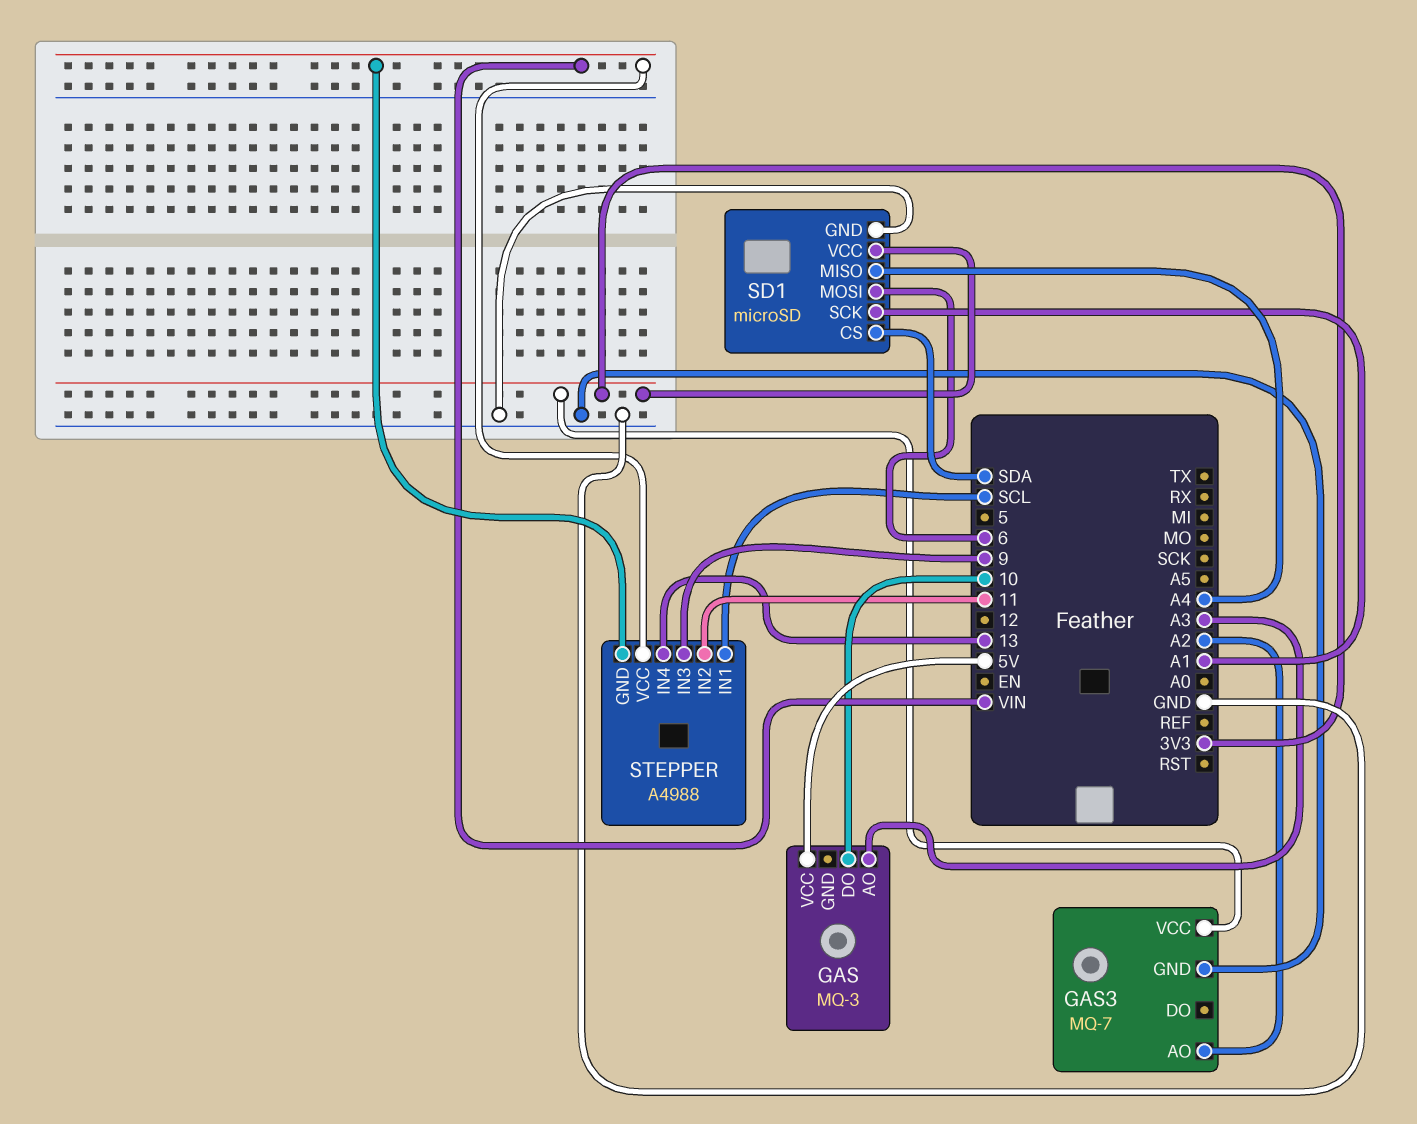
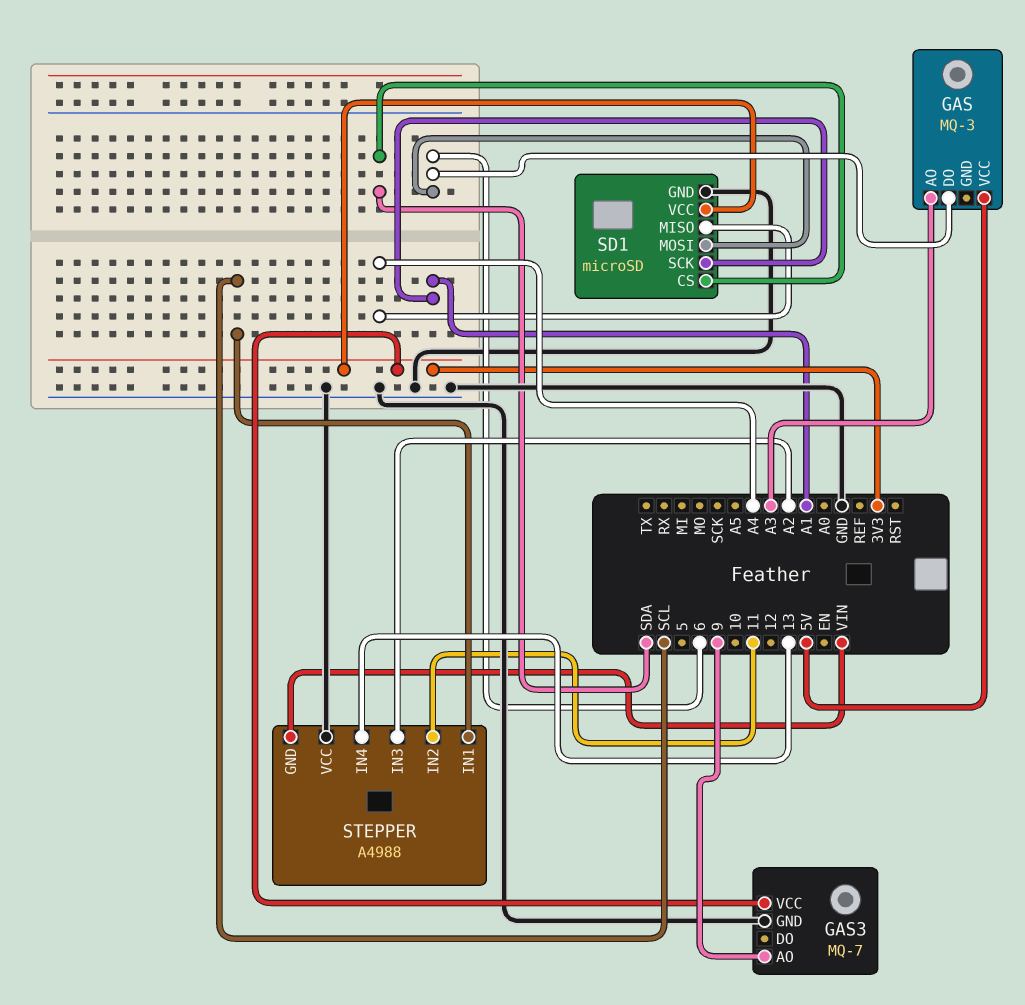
GAS pin DO: 10 -> 6
GAS3 pin AO: A2 -> 9
STEPPER pin IN3: 9 -> A2
STEPPER pin VCC: VIN -> GND

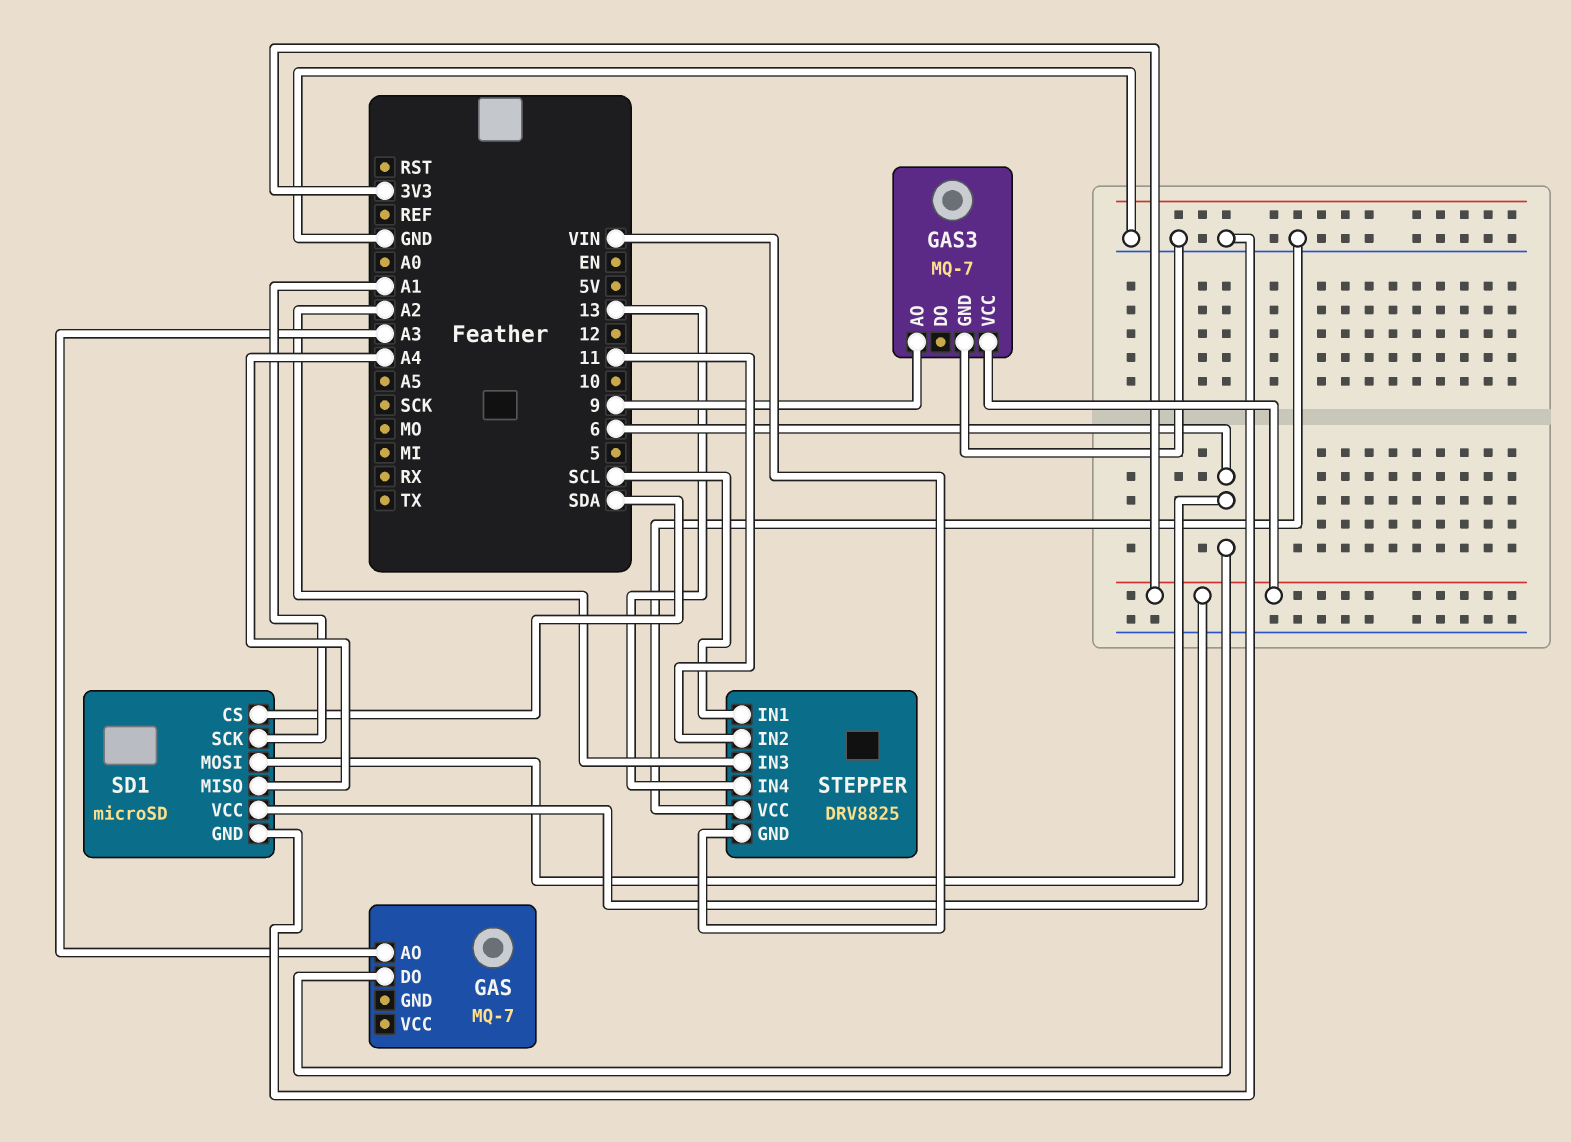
GAS: MQ-3 -> MQ-7
GAS pin VCC: 5V -> none
STEPPER: A4988 -> DRV8825

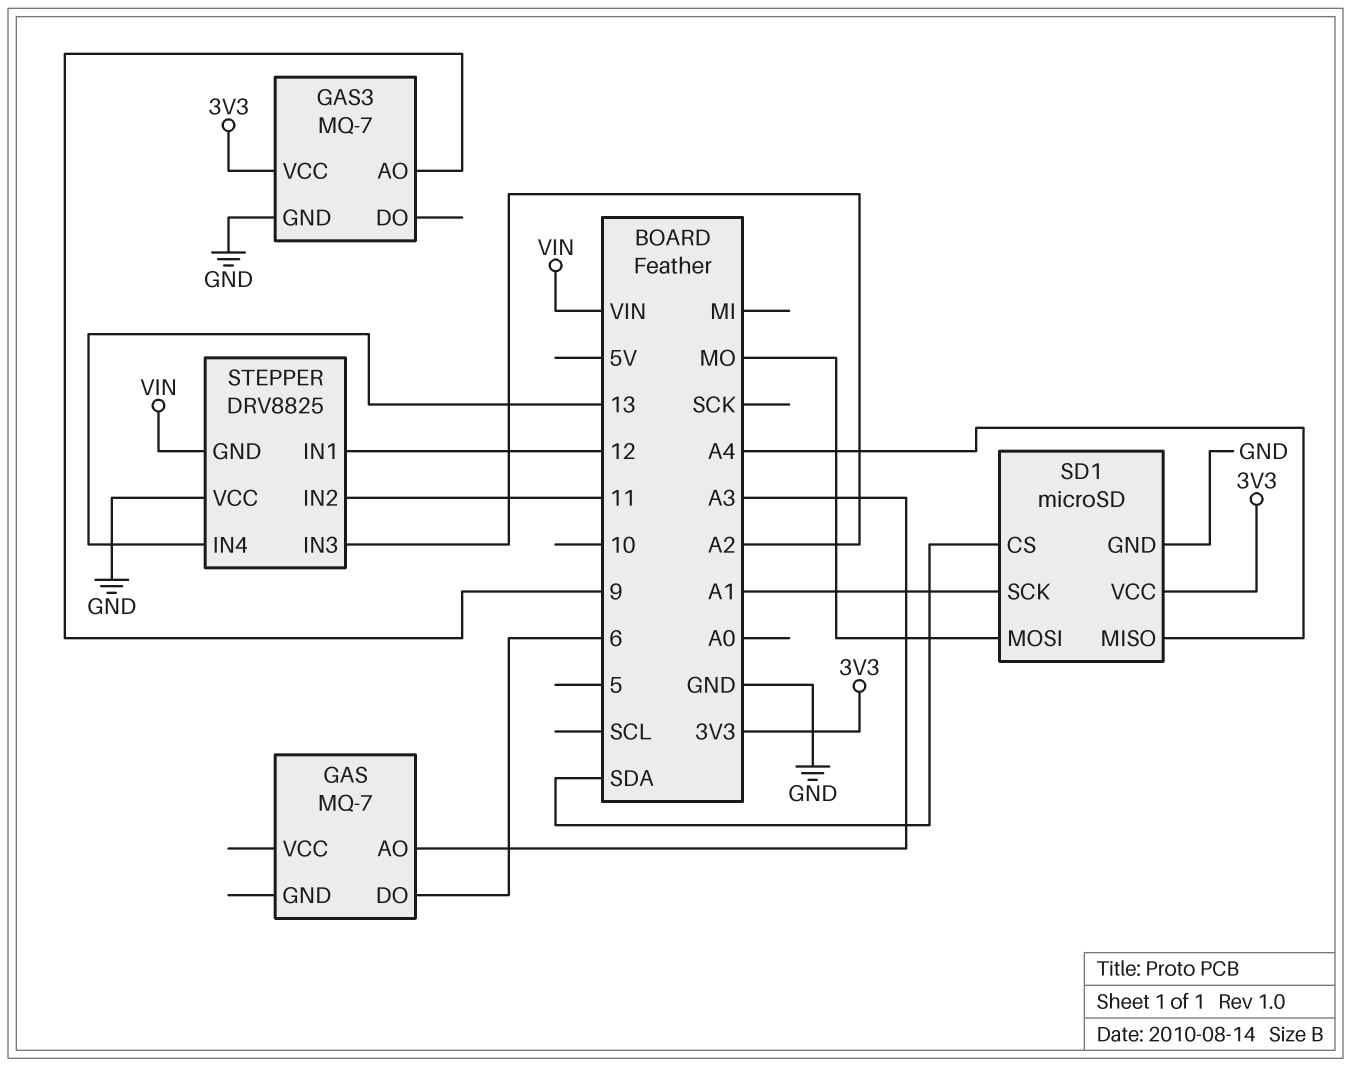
SD1 pin MOSI: 6 -> MO
STEPPER pin IN1: SCL -> 12

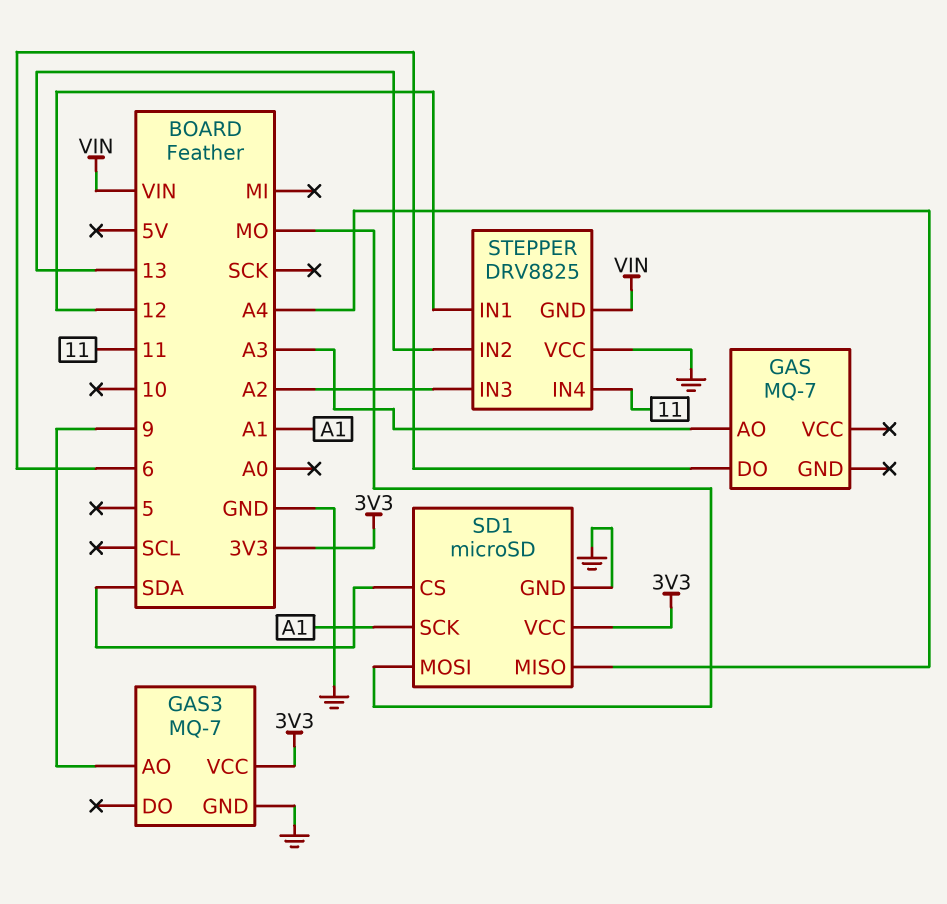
STEPPER pin IN2: 11 -> 13
STEPPER pin IN4: 13 -> 11

